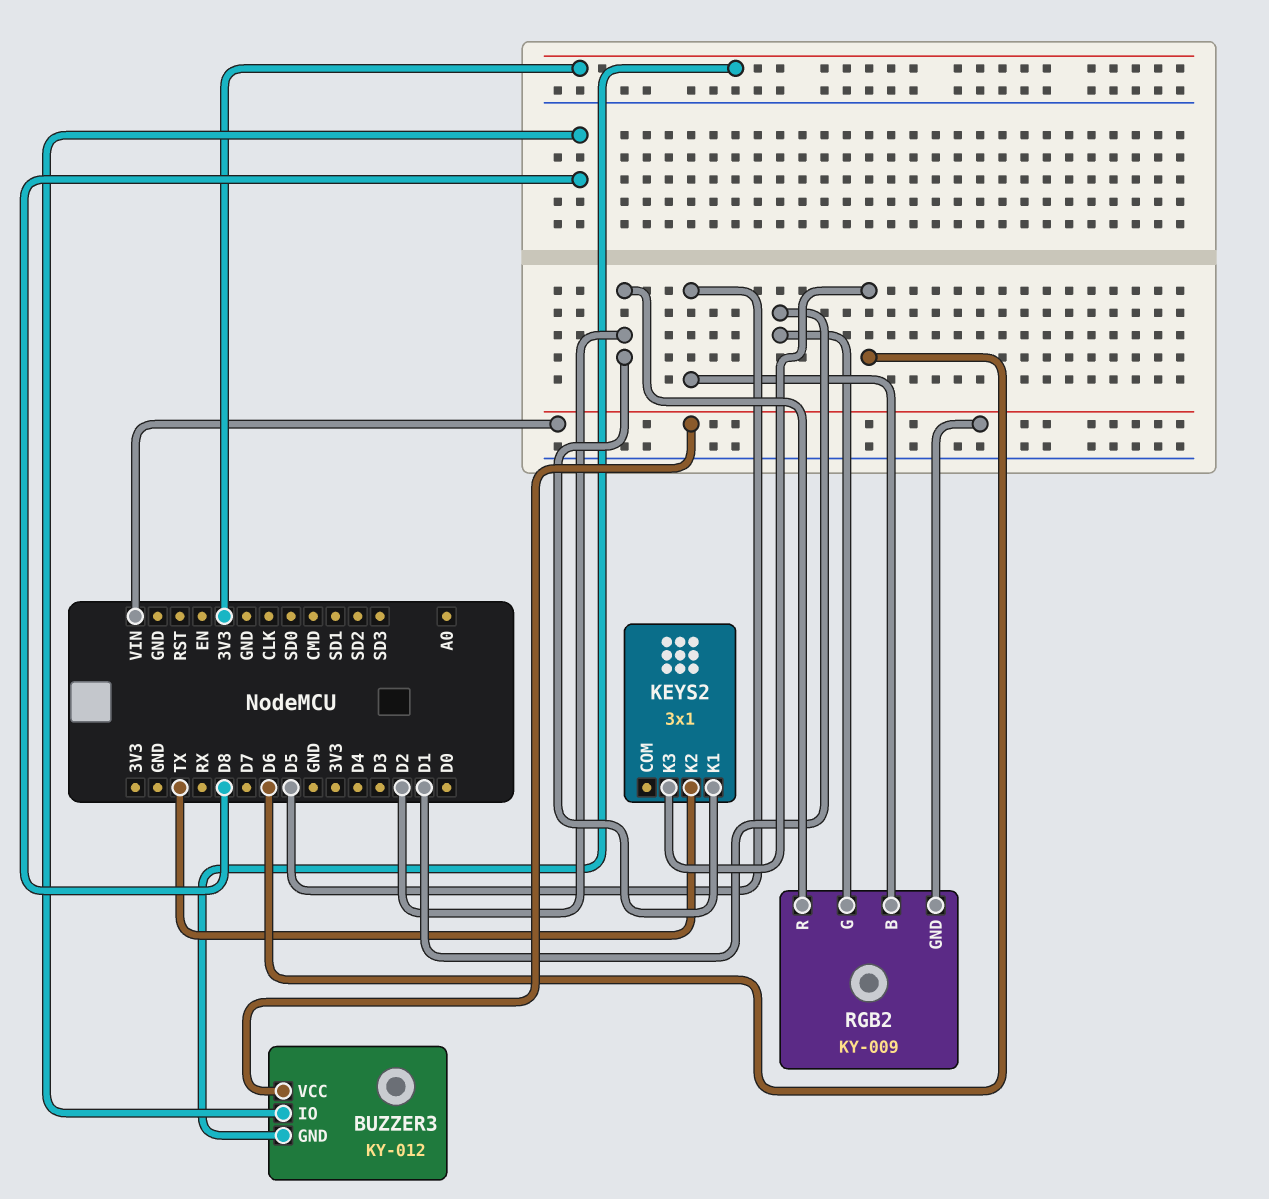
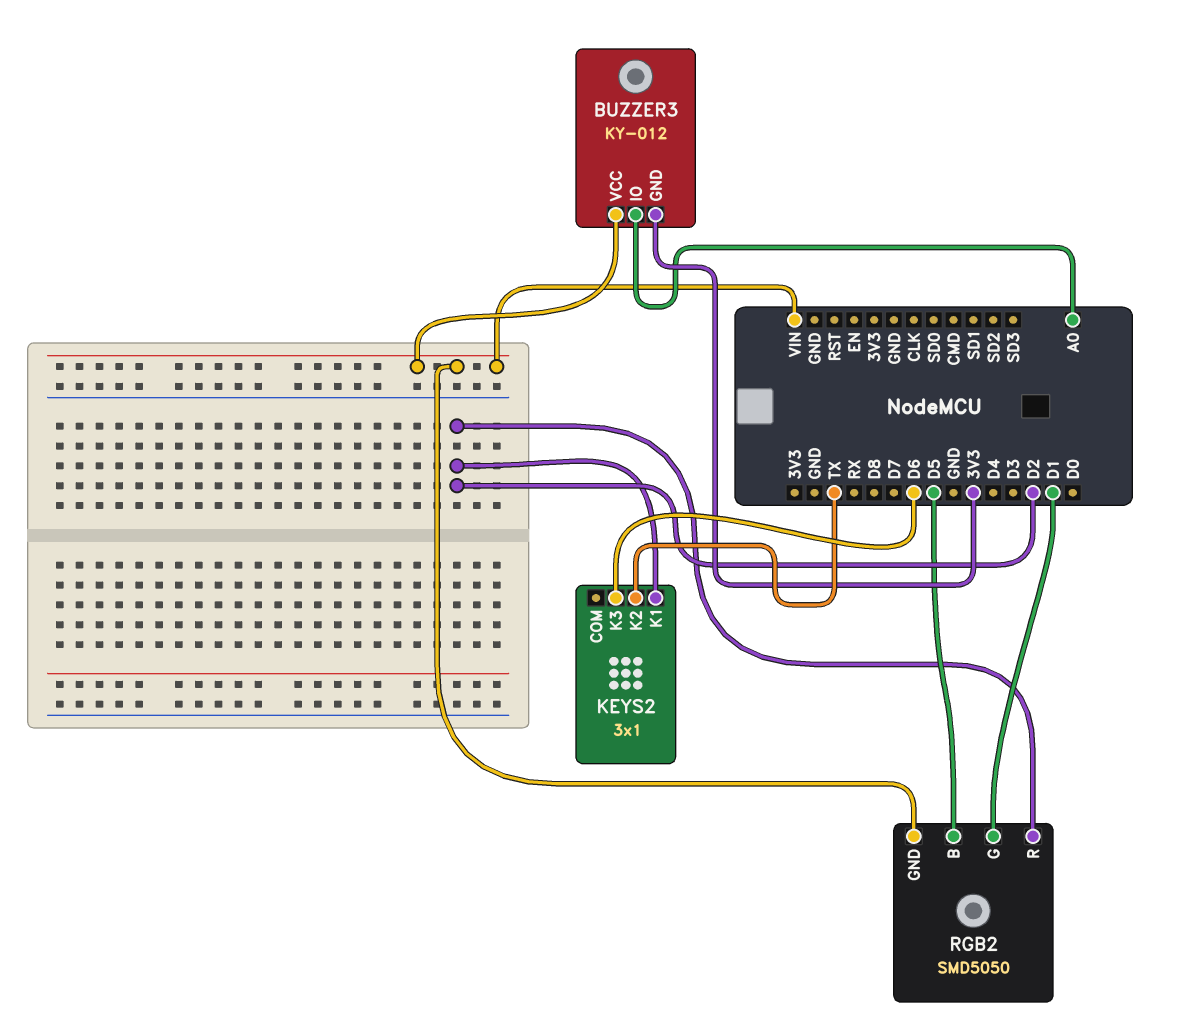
BUZZER3 pin IO: D8 -> A0
RGB2: KY-009 -> SMD5050

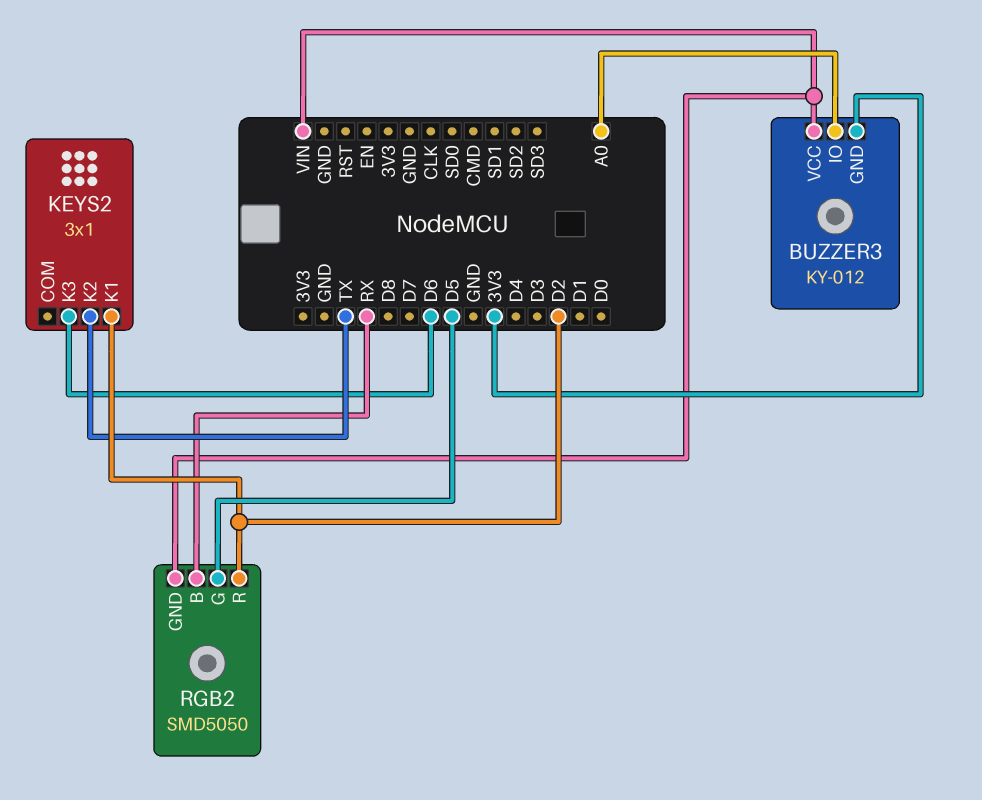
RGB2 pin B: D5 -> RX
RGB2 pin G: D1 -> D5

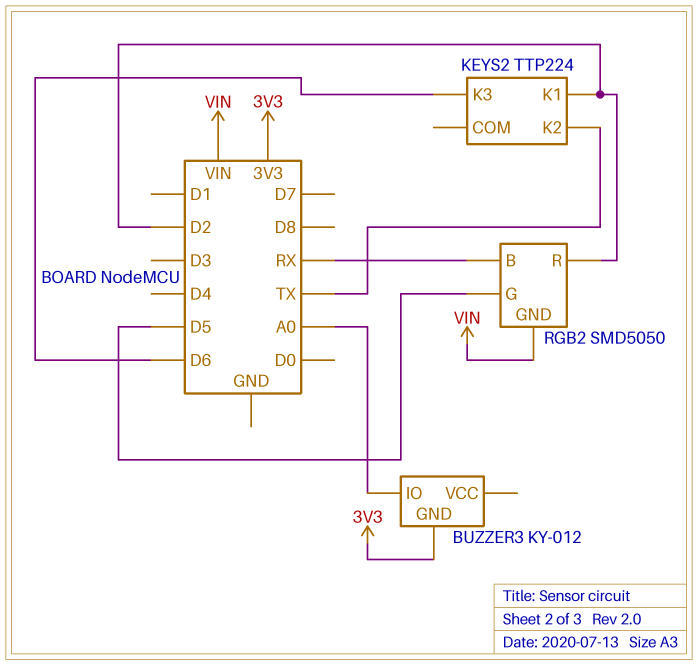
BUZZER3 pin VCC: VIN -> none
KEYS2: 3x1 -> TTP224

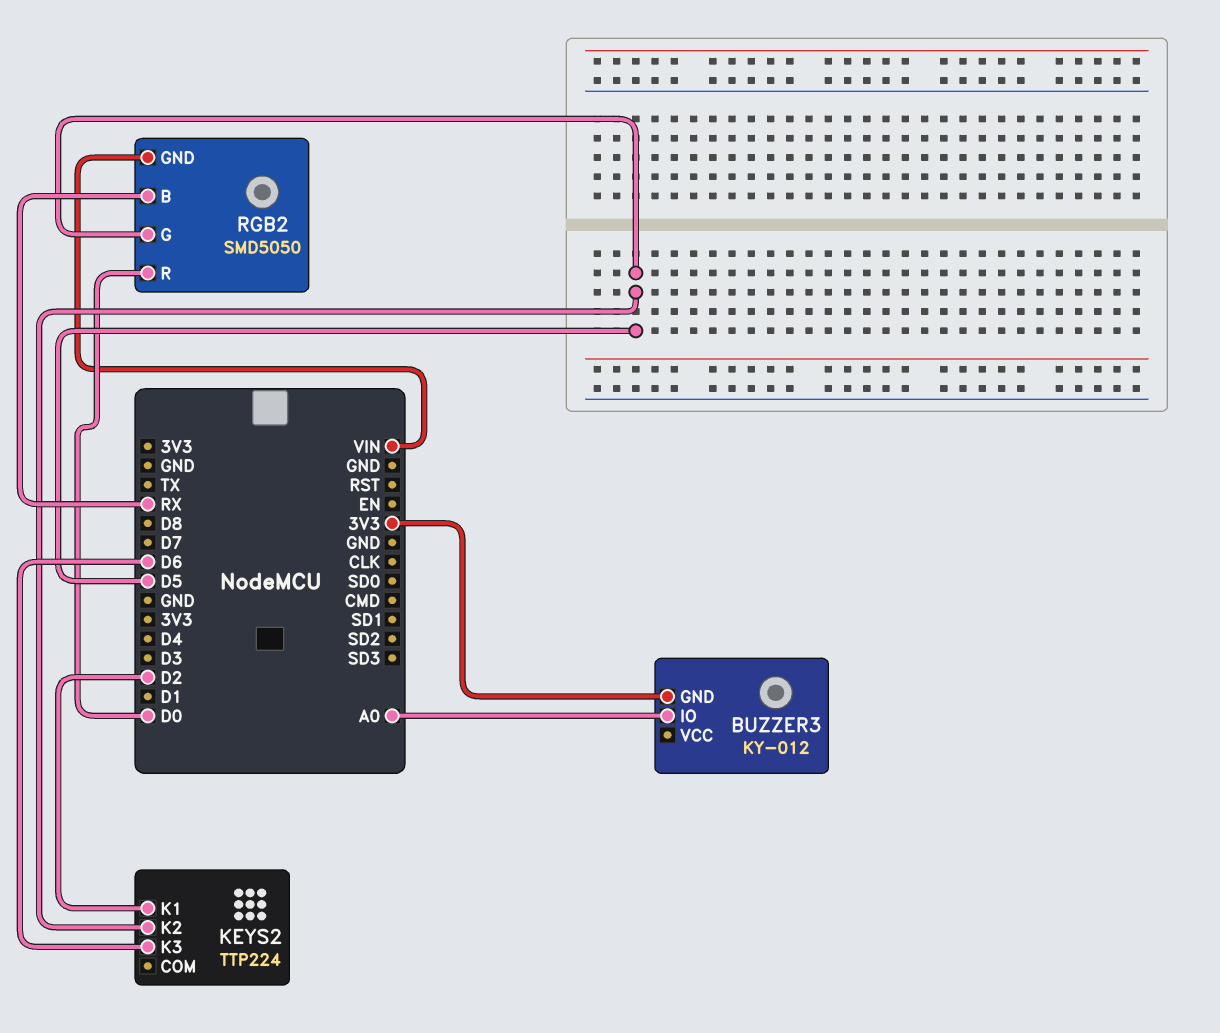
KEYS2 pin K2: TX -> D5
RGB2 pin R: D2 -> D0

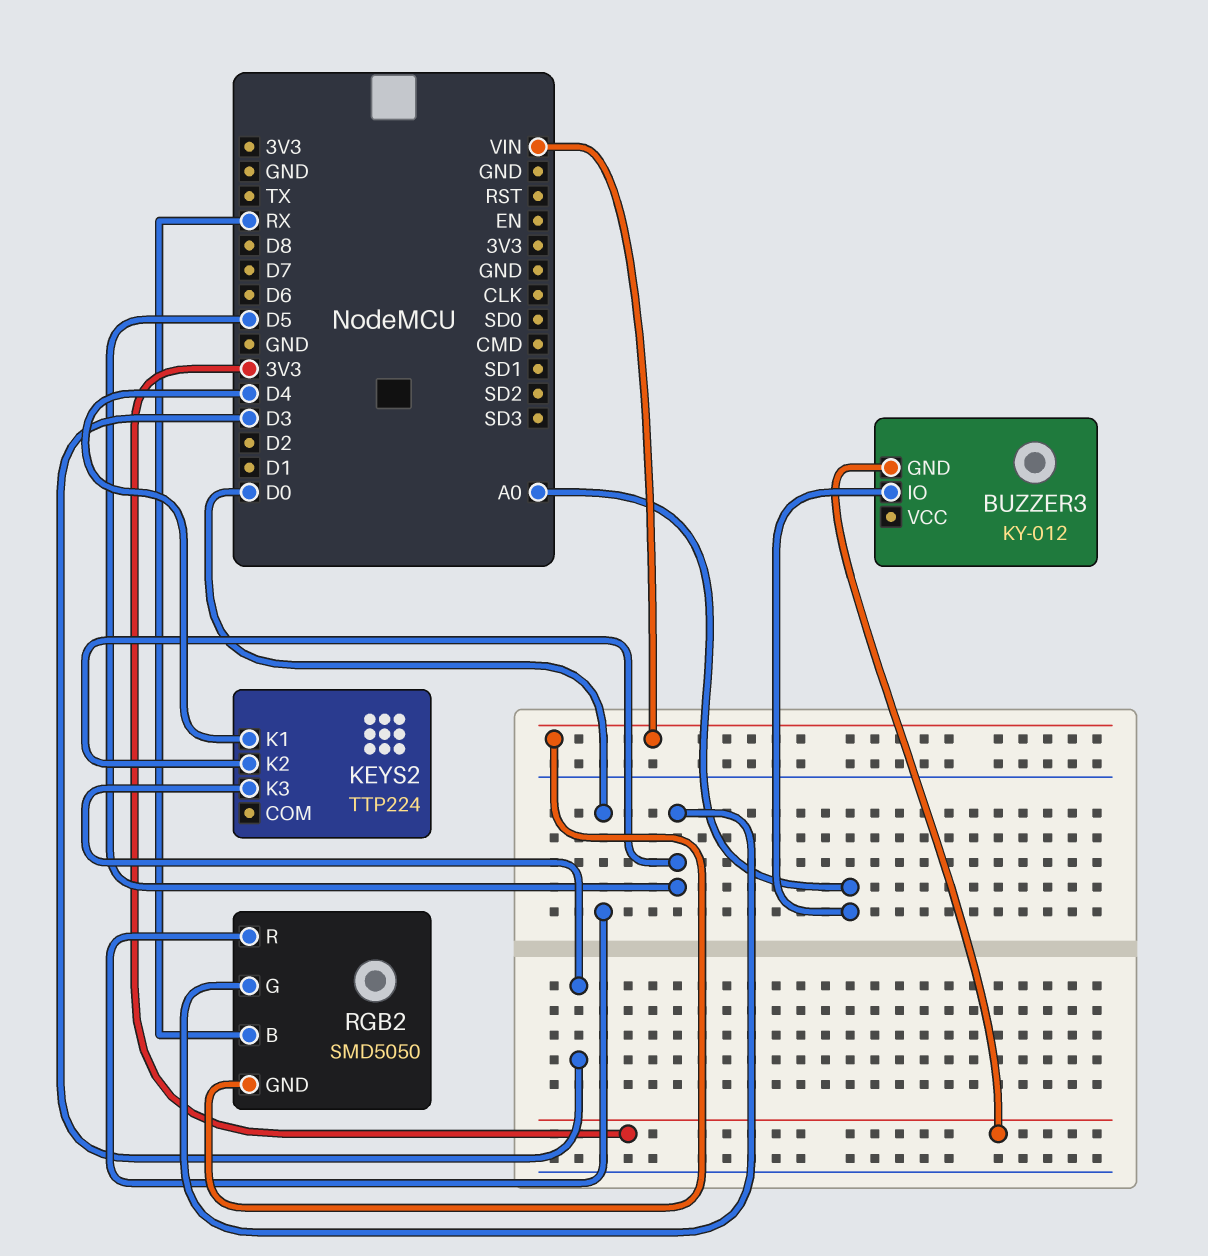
KEYS2 pin K1: D2 -> D4
KEYS2 pin K3: D6 -> D3

